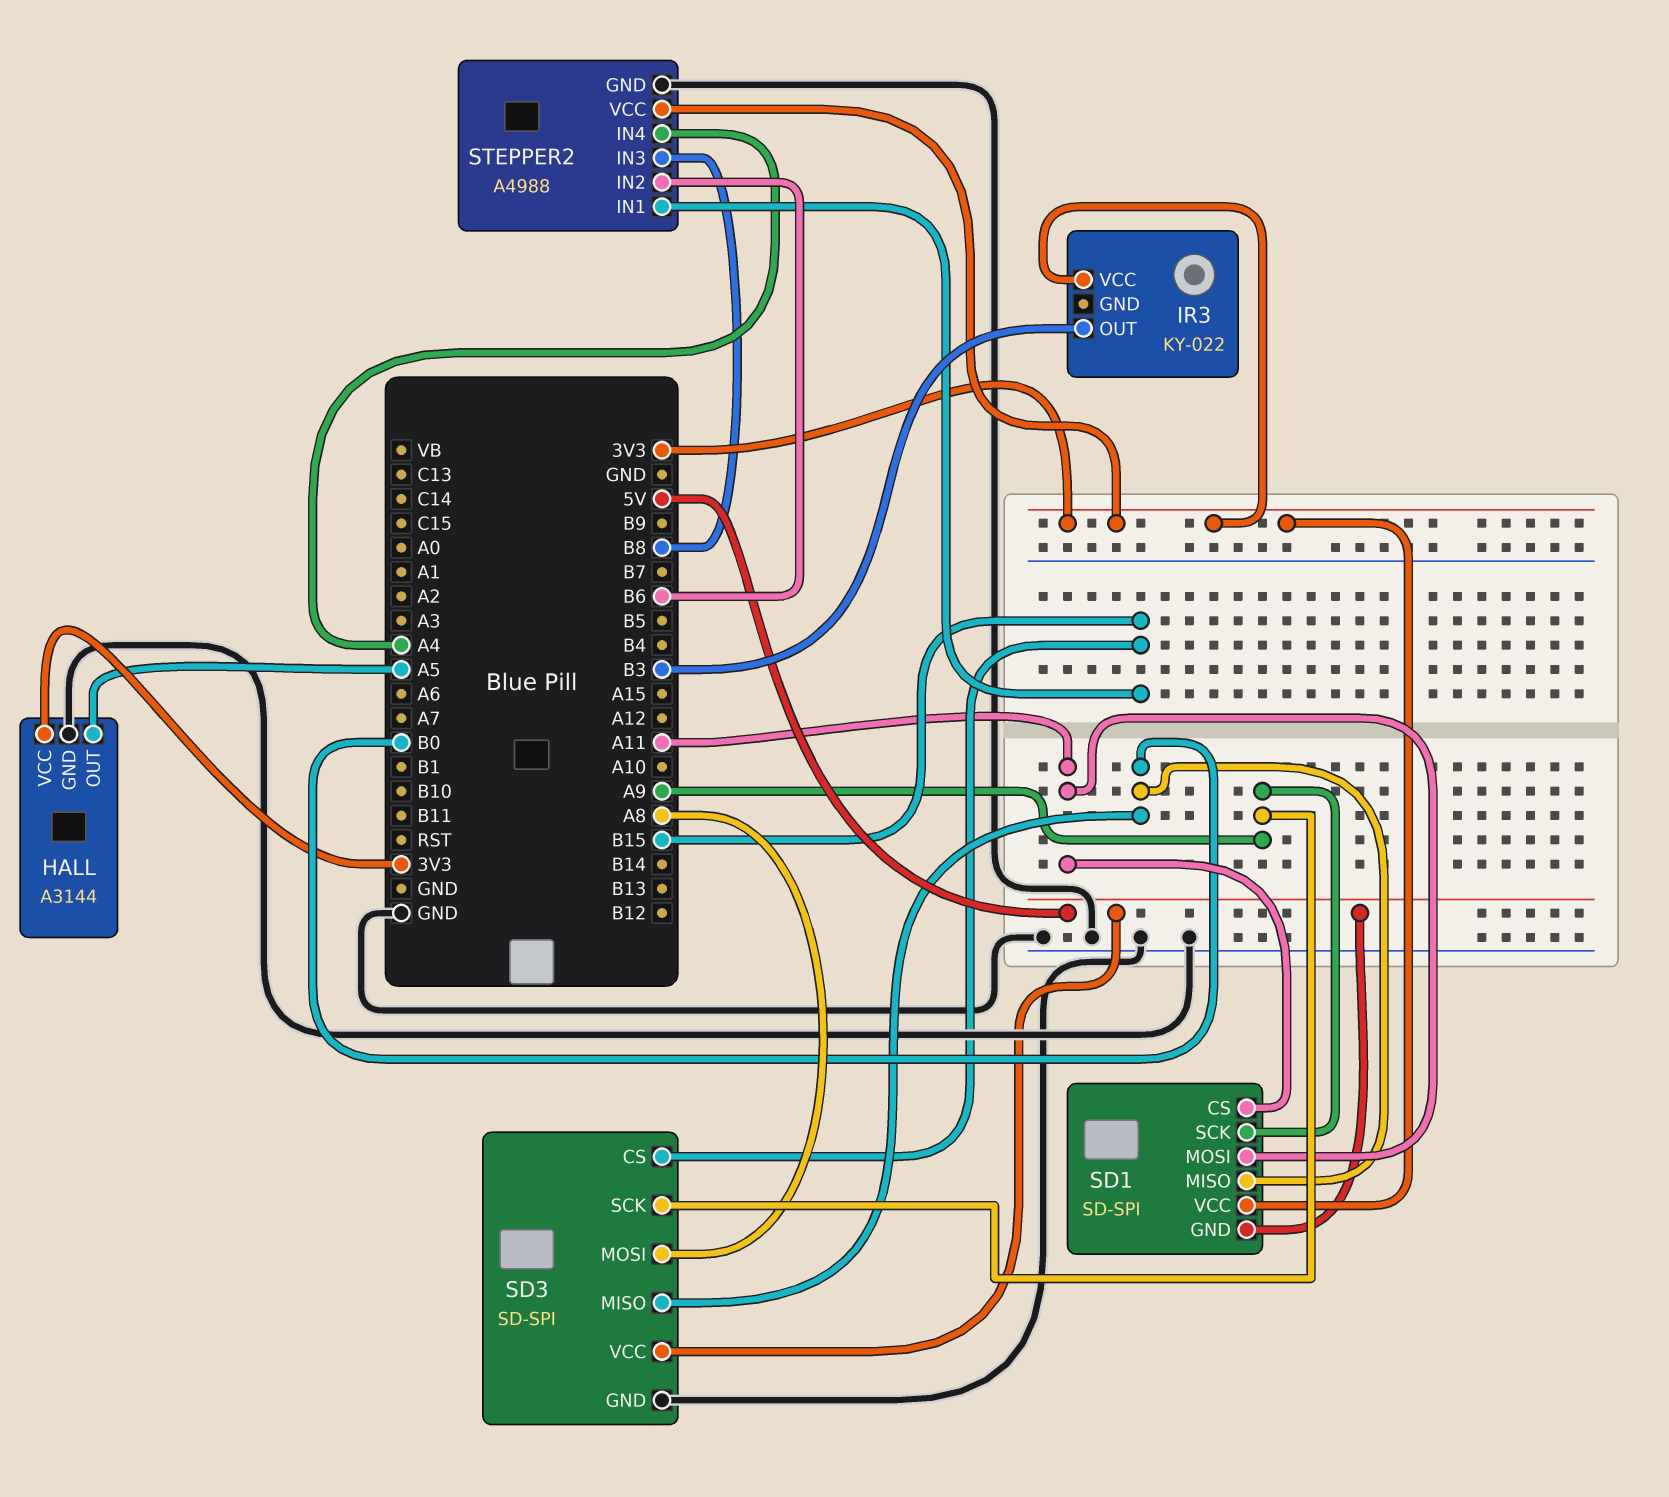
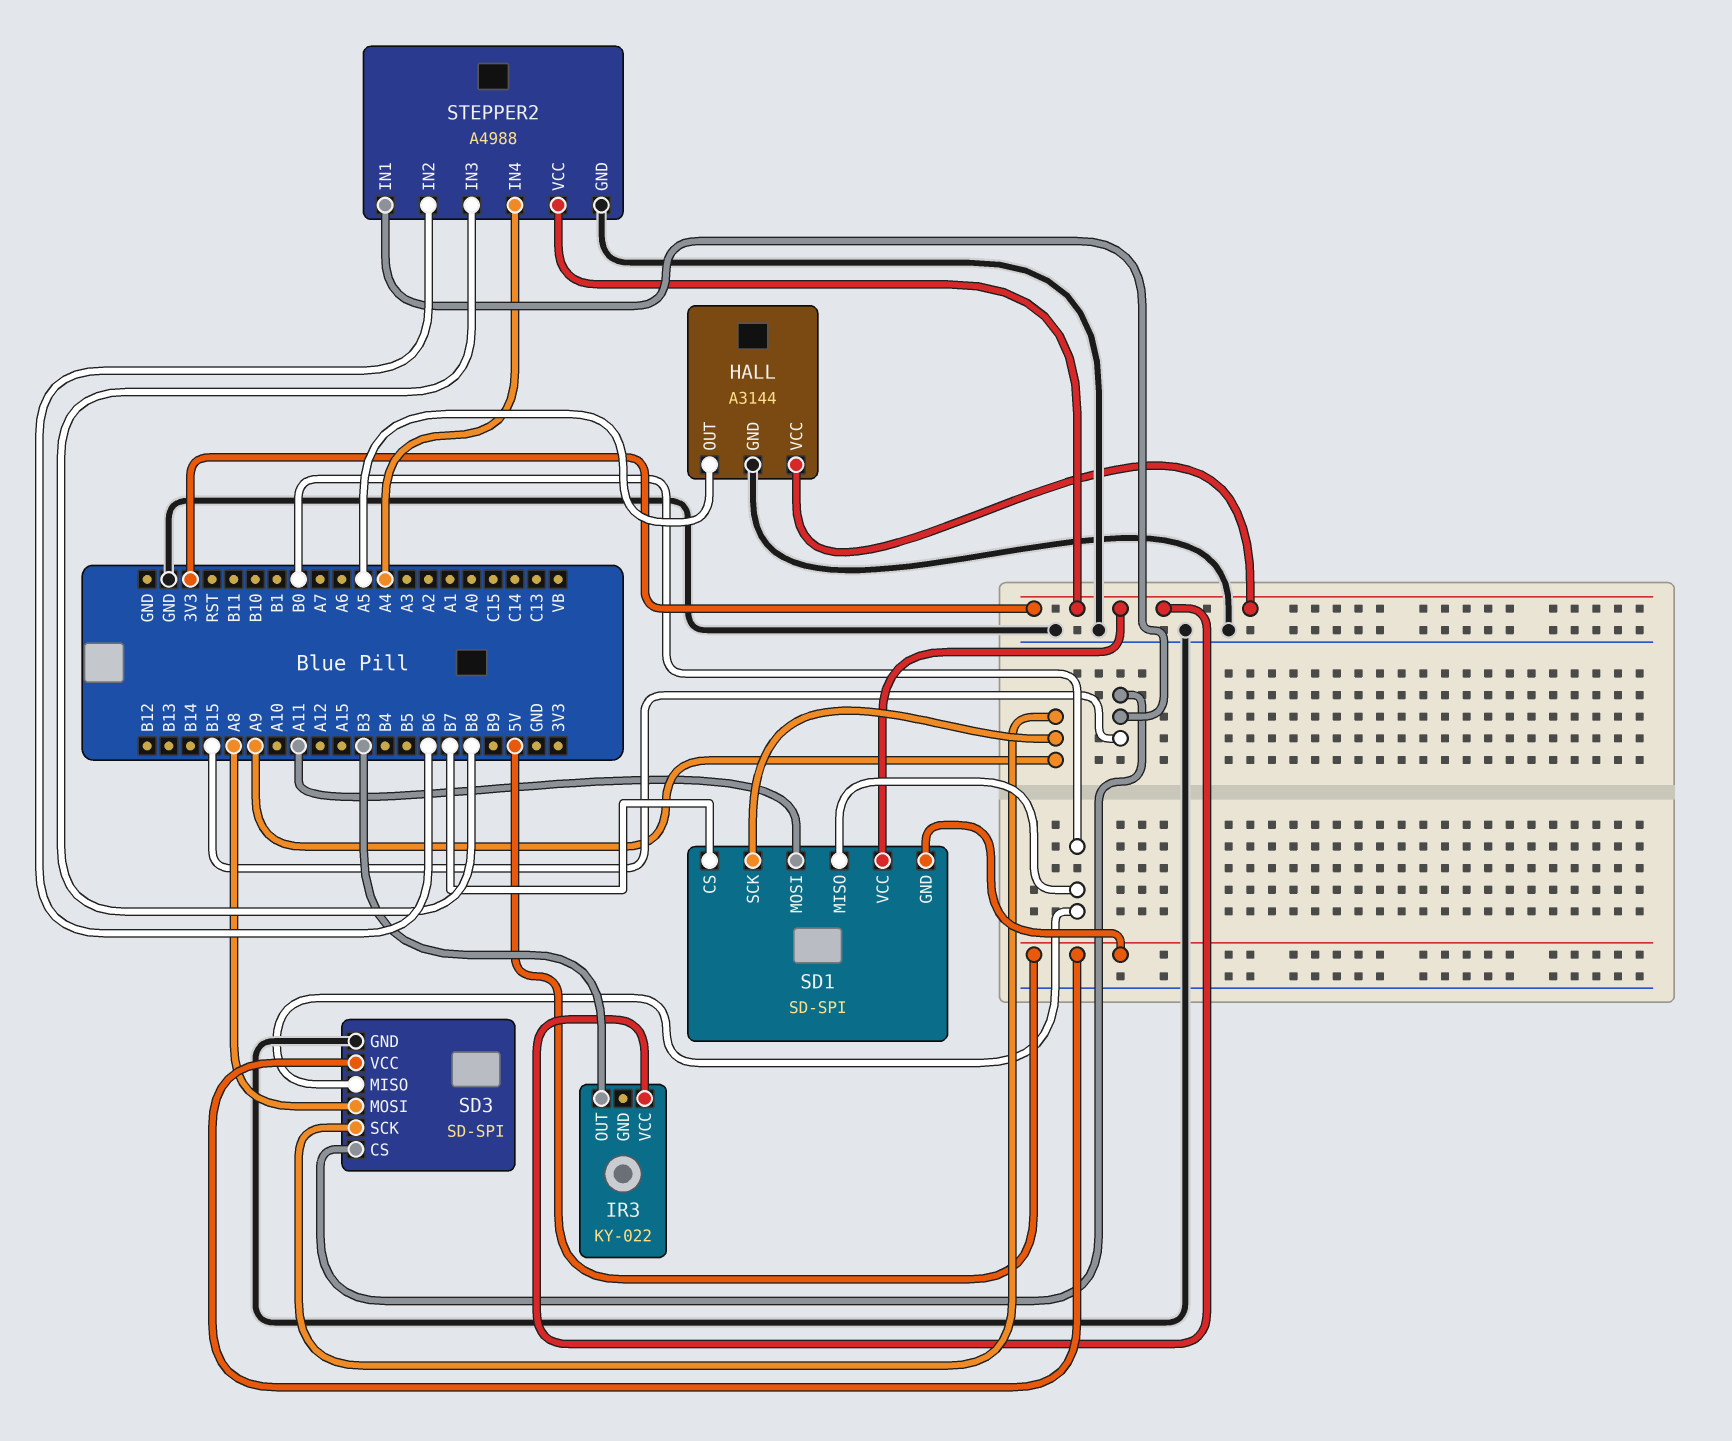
SD1 pin CS: A11 -> B7

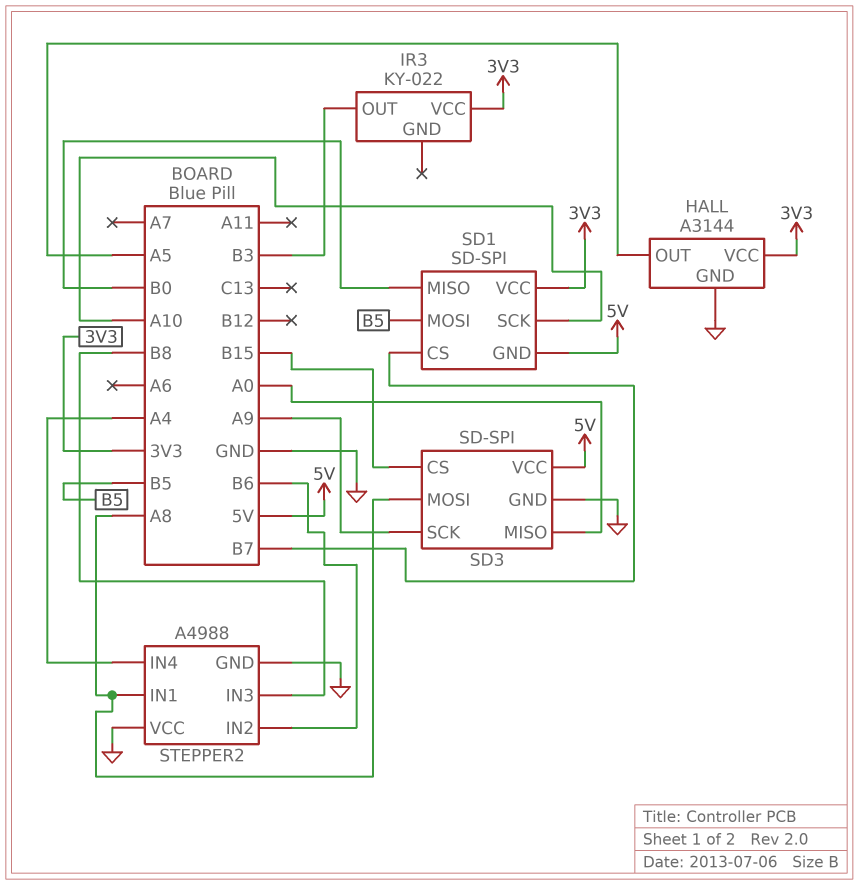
SD1 pin MOSI: A11 -> B5
SD1 pin SCK: A9 -> A10
SD3 pin MISO: B0 -> A0
STEPPER2 pin IN1: B15 -> A8
STEPPER2 pin VCC: 3V3 -> GND

